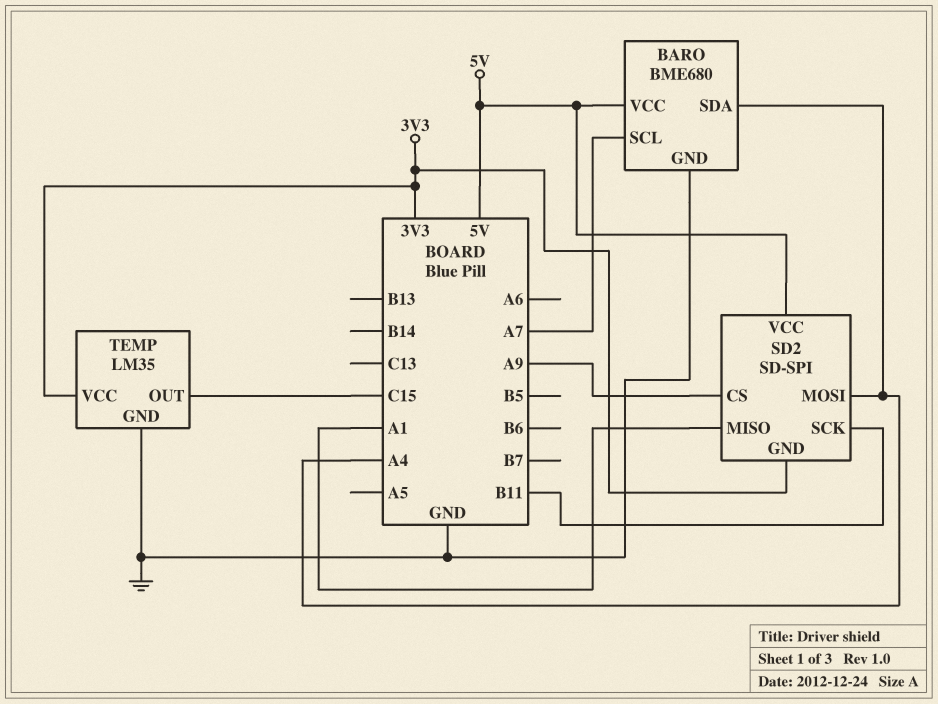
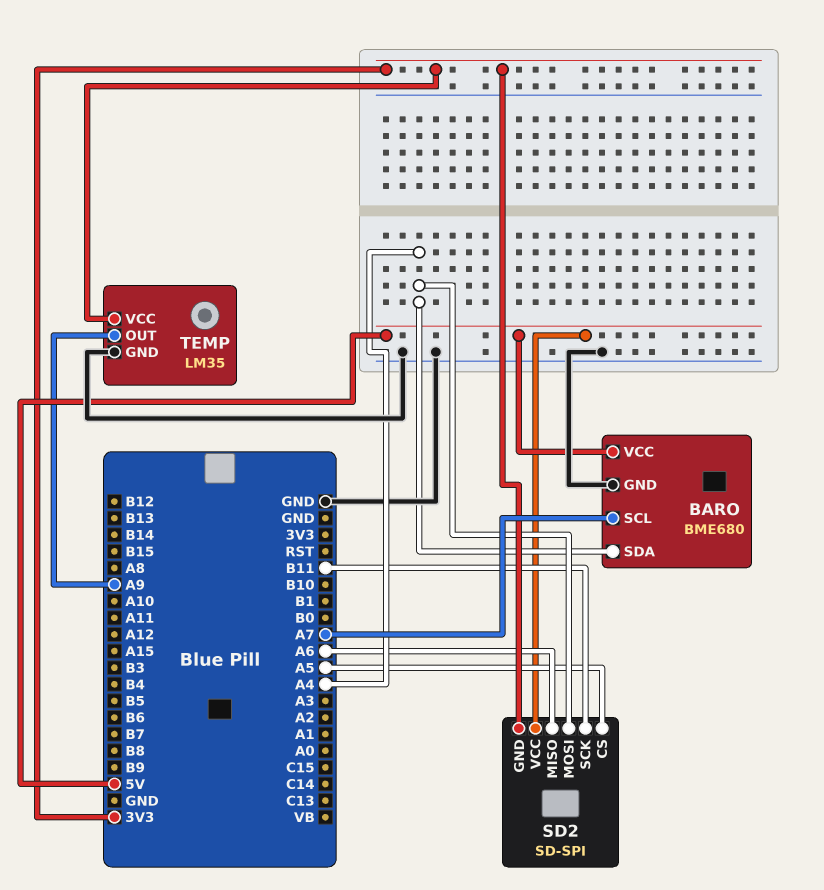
SD2 pin CS: A9 -> A5
SD2 pin MISO: A1 -> A6
TEMP pin OUT: C15 -> A9

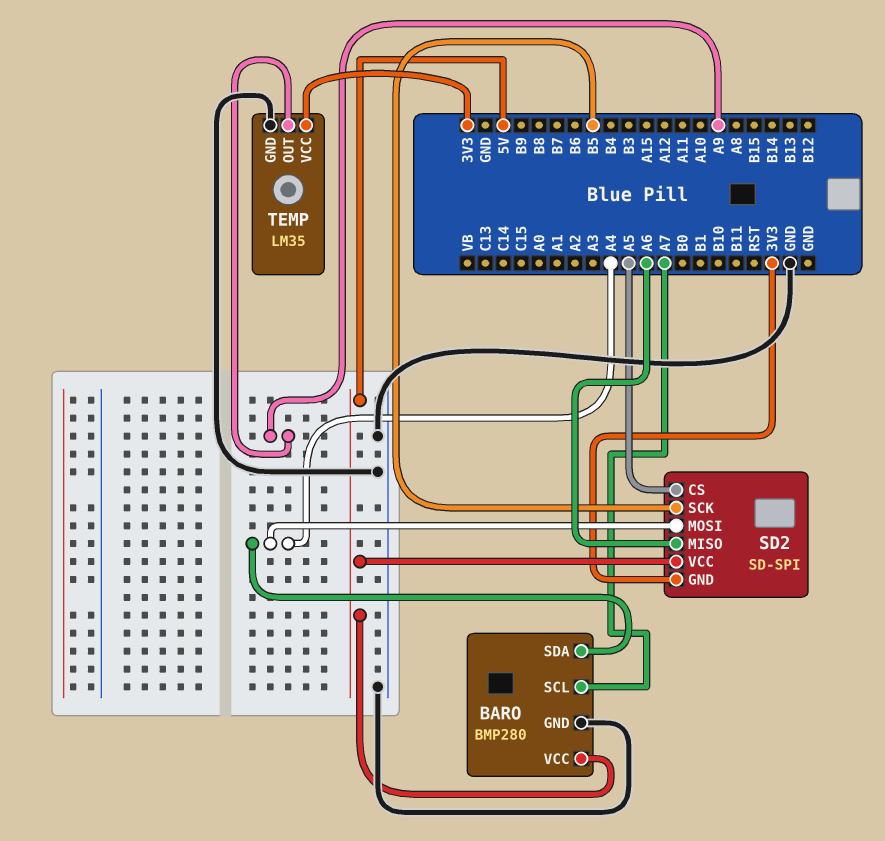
BARO: BME680 -> BMP280
SD2 pin SCK: B11 -> B5

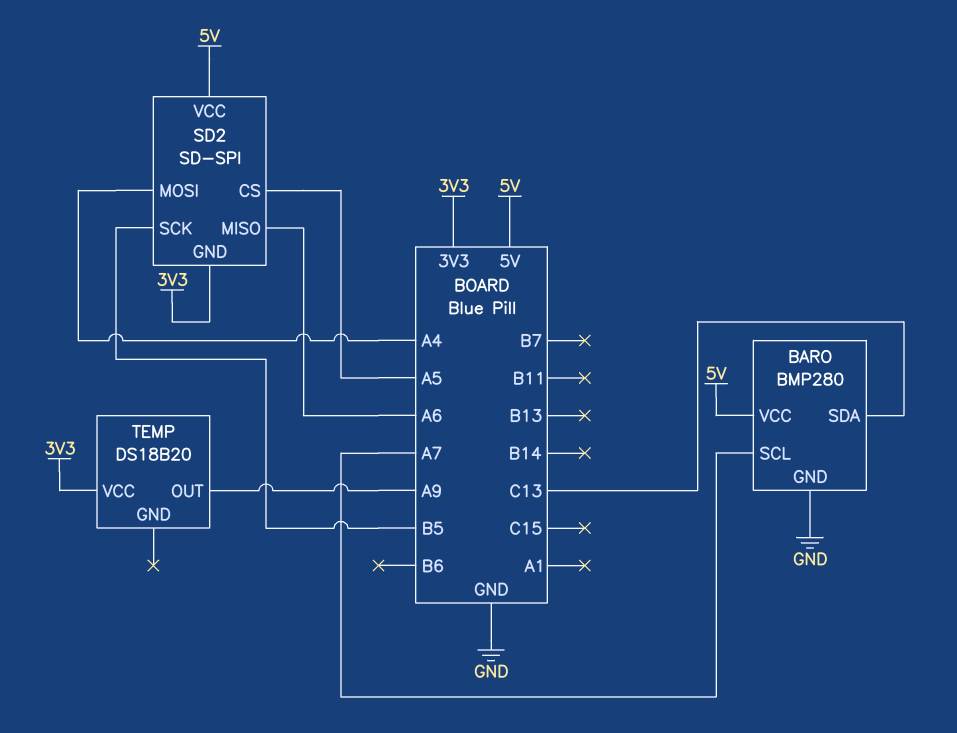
BARO pin SDA: A4 -> C13
TEMP: LM35 -> DS18B20
TEMP pin GND: GND -> none

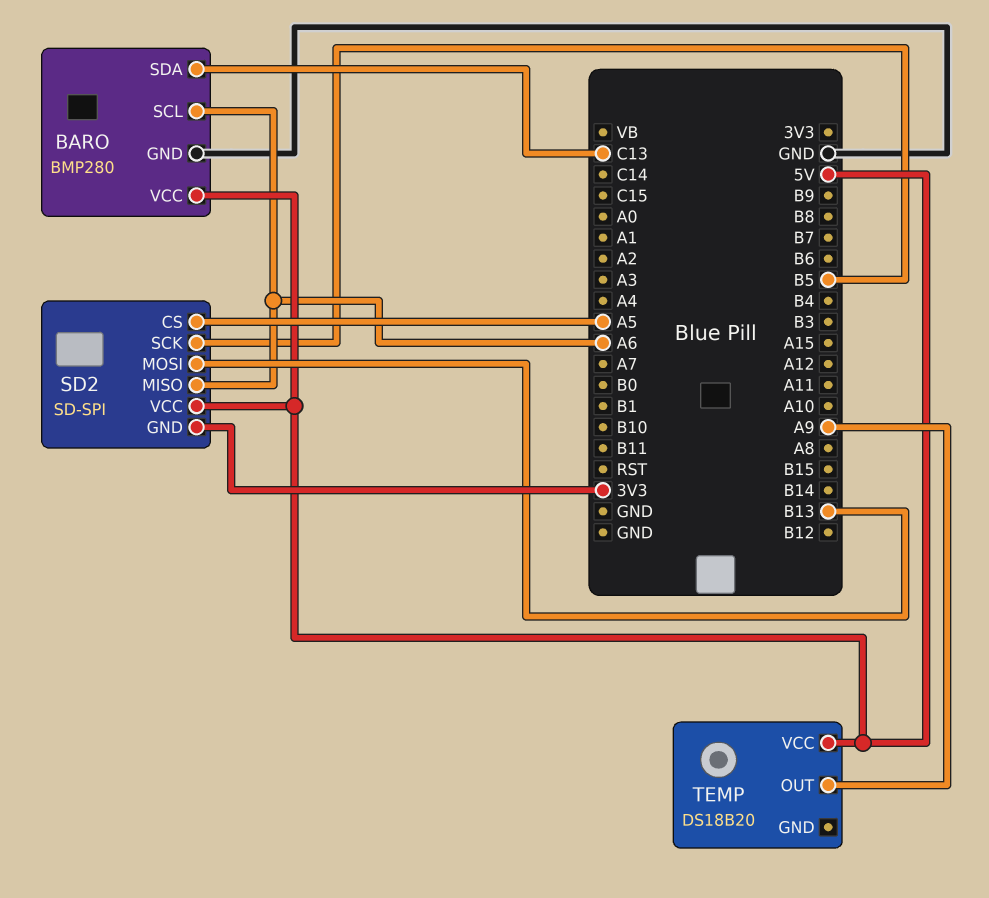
BARO pin SCL: A7 -> A6
SD2 pin MOSI: A4 -> B13
TEMP pin VCC: 3V3 -> 5V

